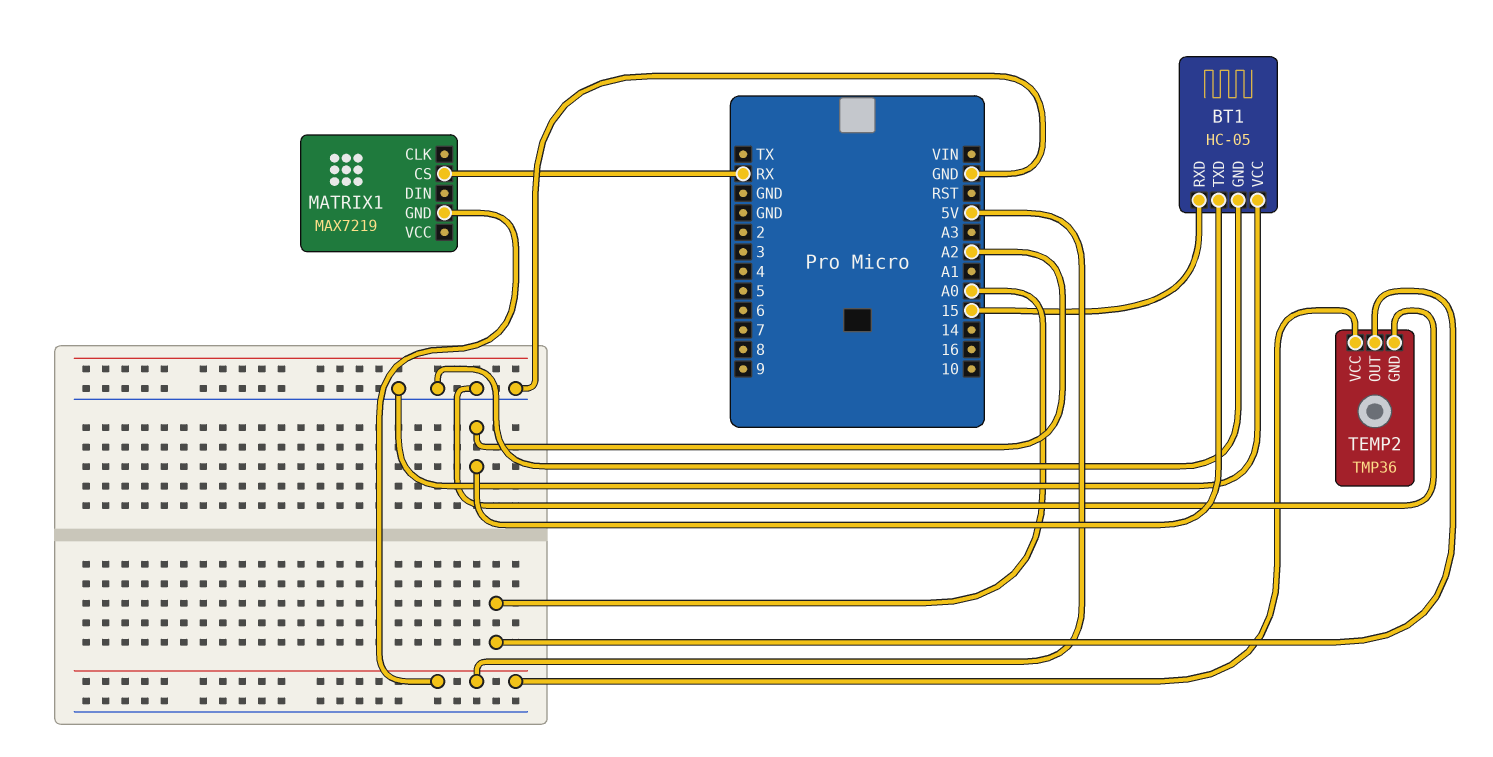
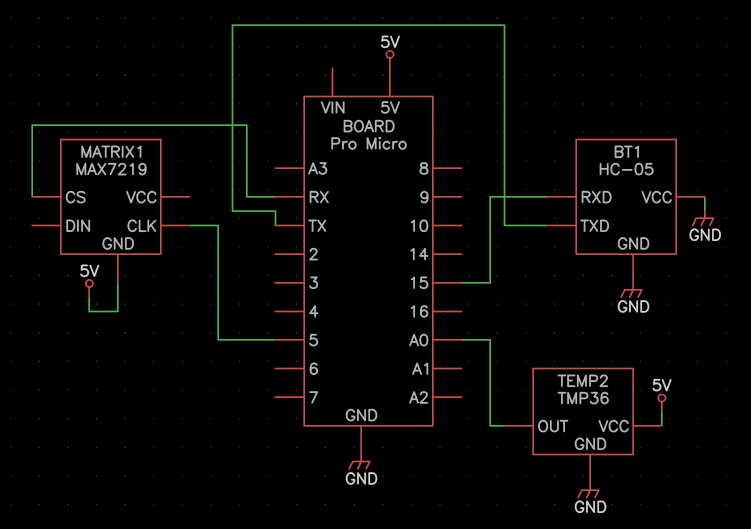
BT1 pin TXD: A2 -> TX
MATRIX1 pin CLK: none -> 5

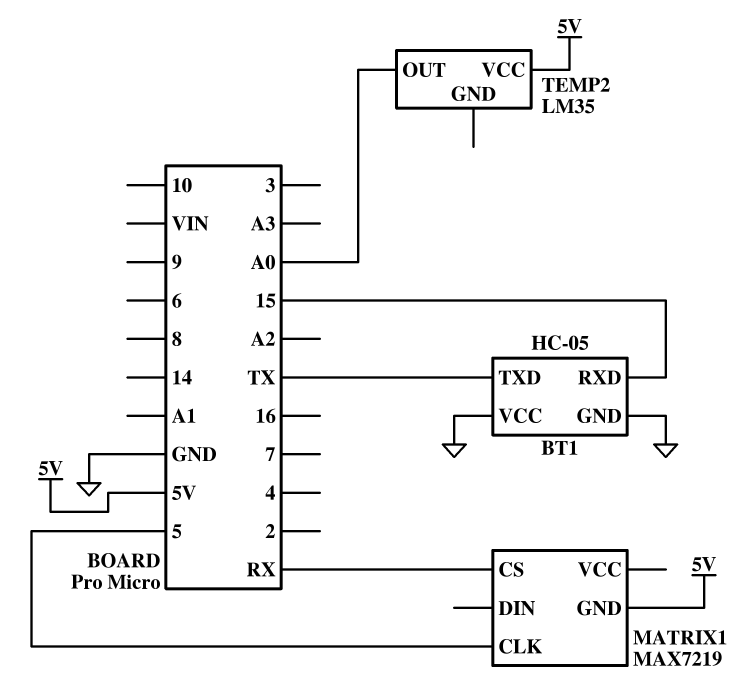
TEMP2: TMP36 -> LM35
TEMP2 pin GND: GND -> none

